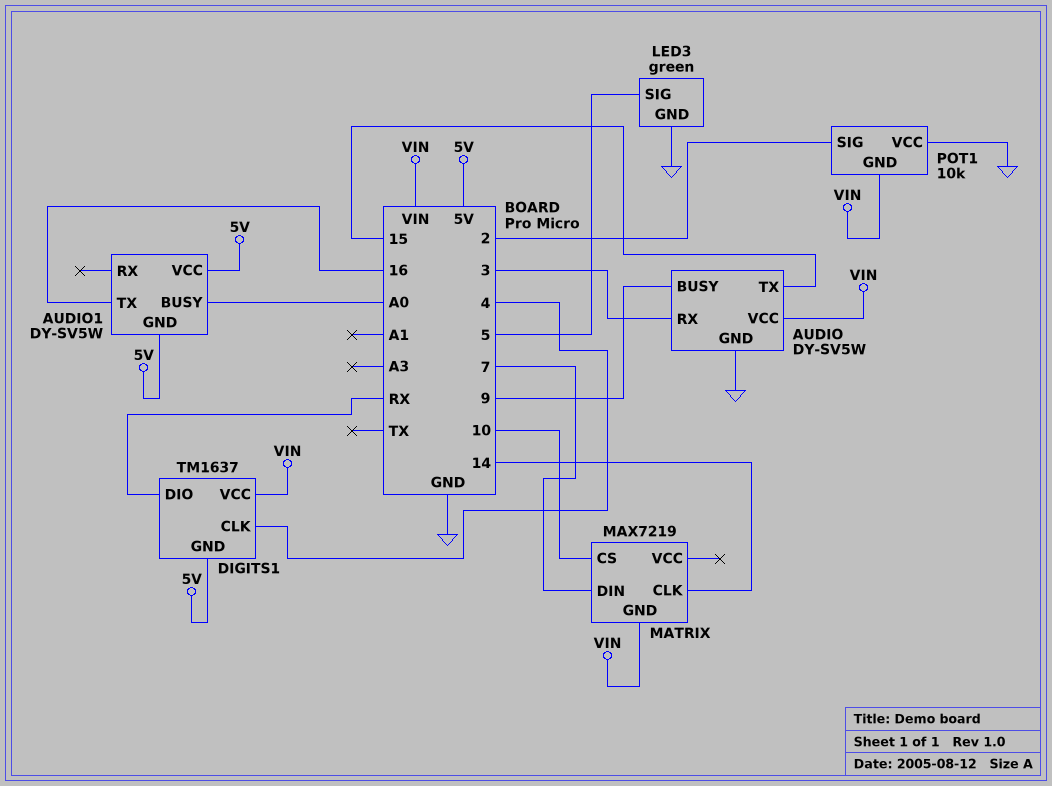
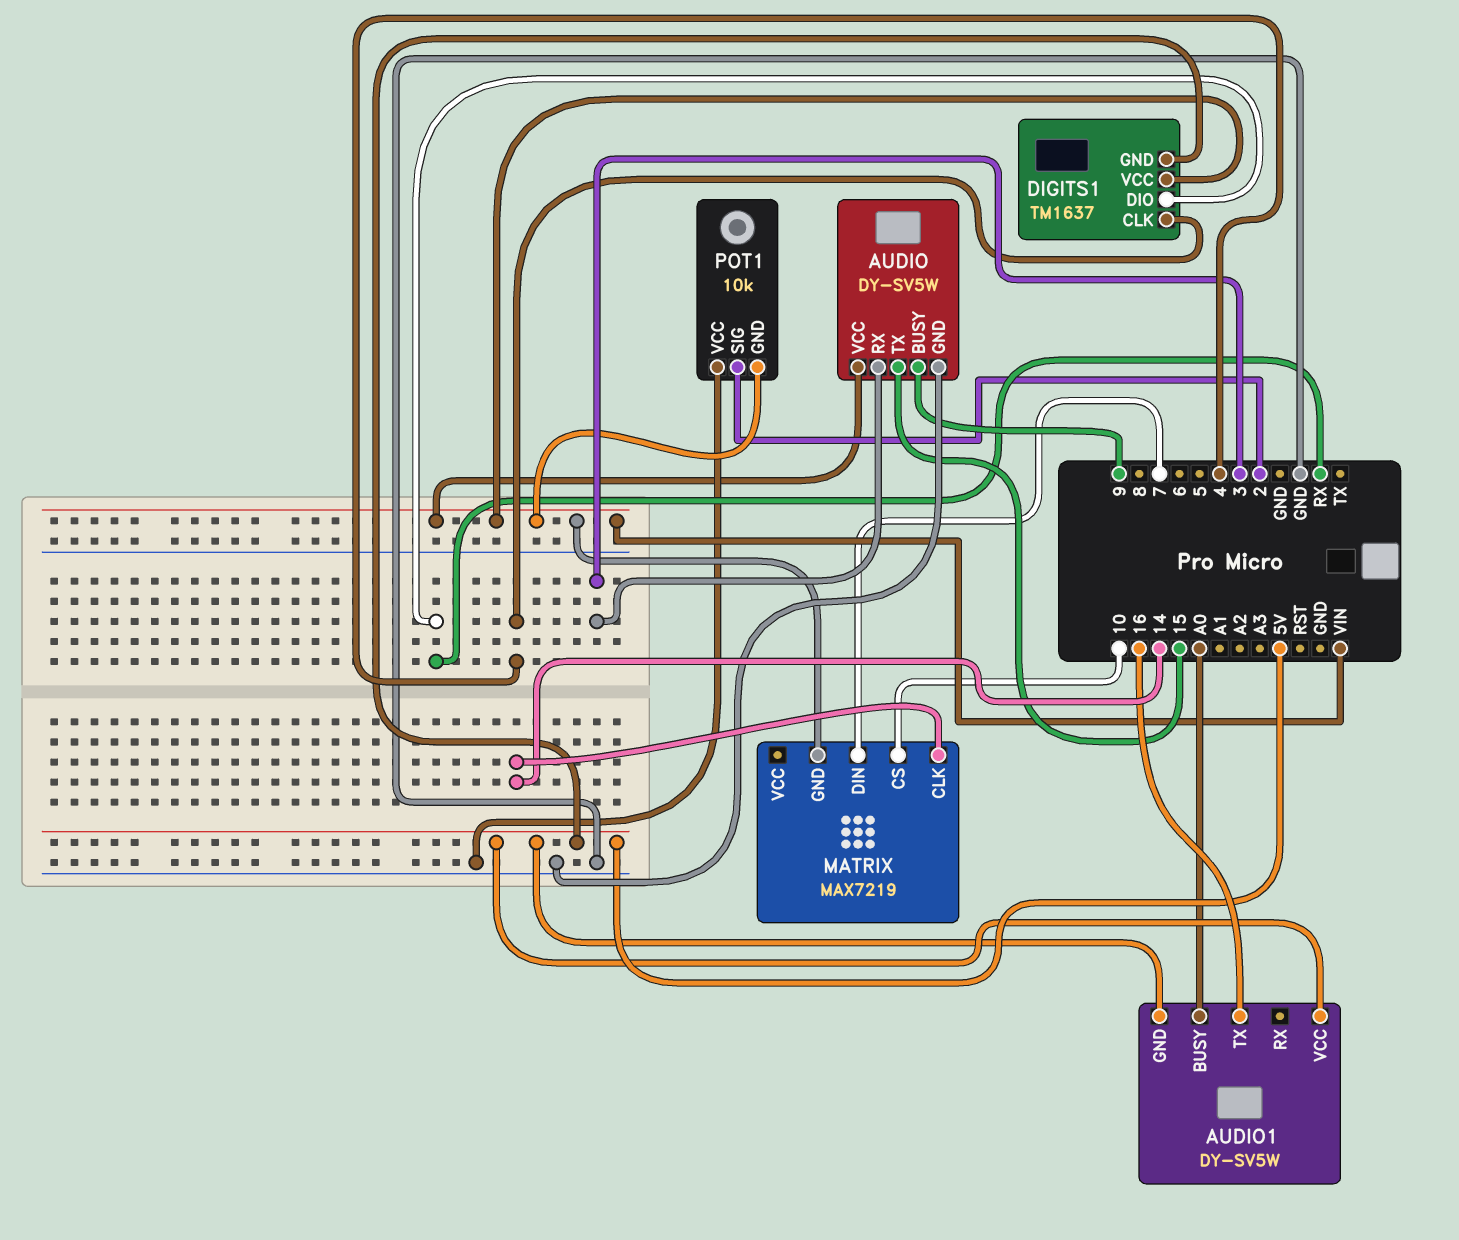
LED3: green -> none
LED3 pin GND: GND -> none
LED3 pin SIG: 5 -> none

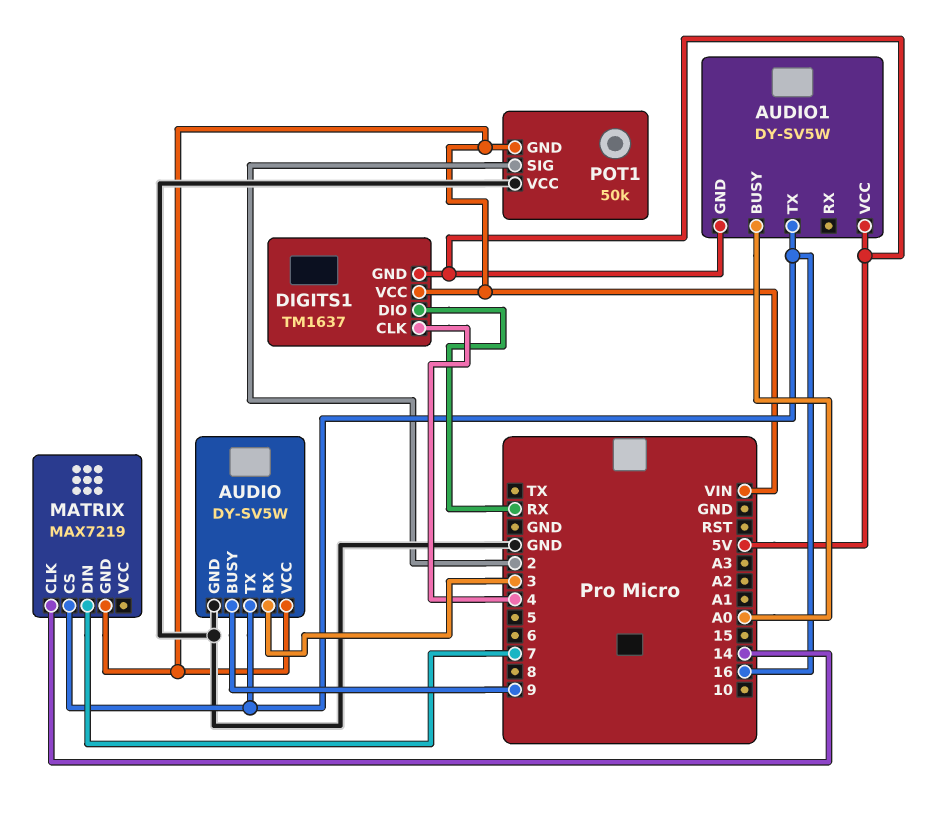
AUDIO pin TX: 15 -> 16
MATRIX pin CS: 10 -> 16
POT1: 10k -> 50k

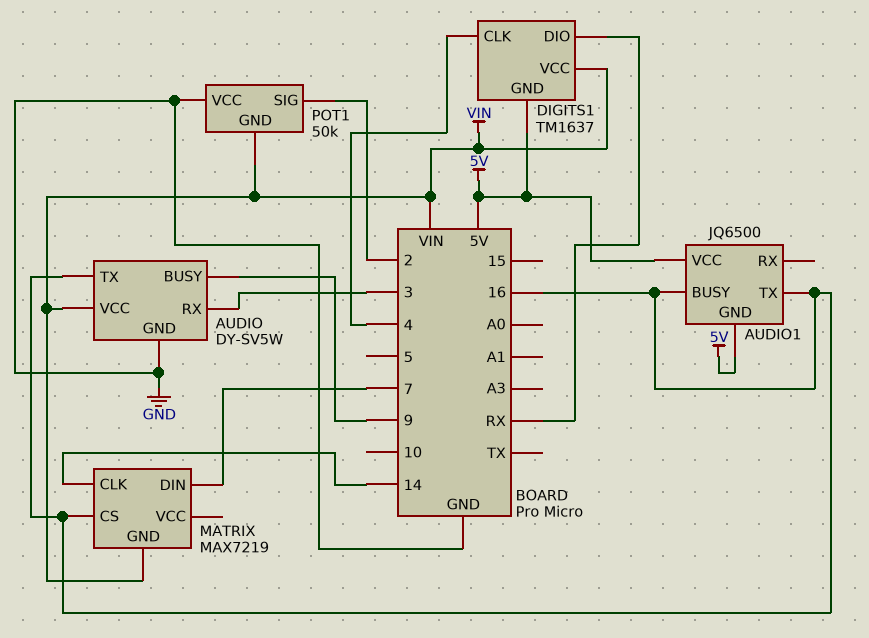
AUDIO1: DY-SV5W -> JQ6500
AUDIO1 pin BUSY: A0 -> 16

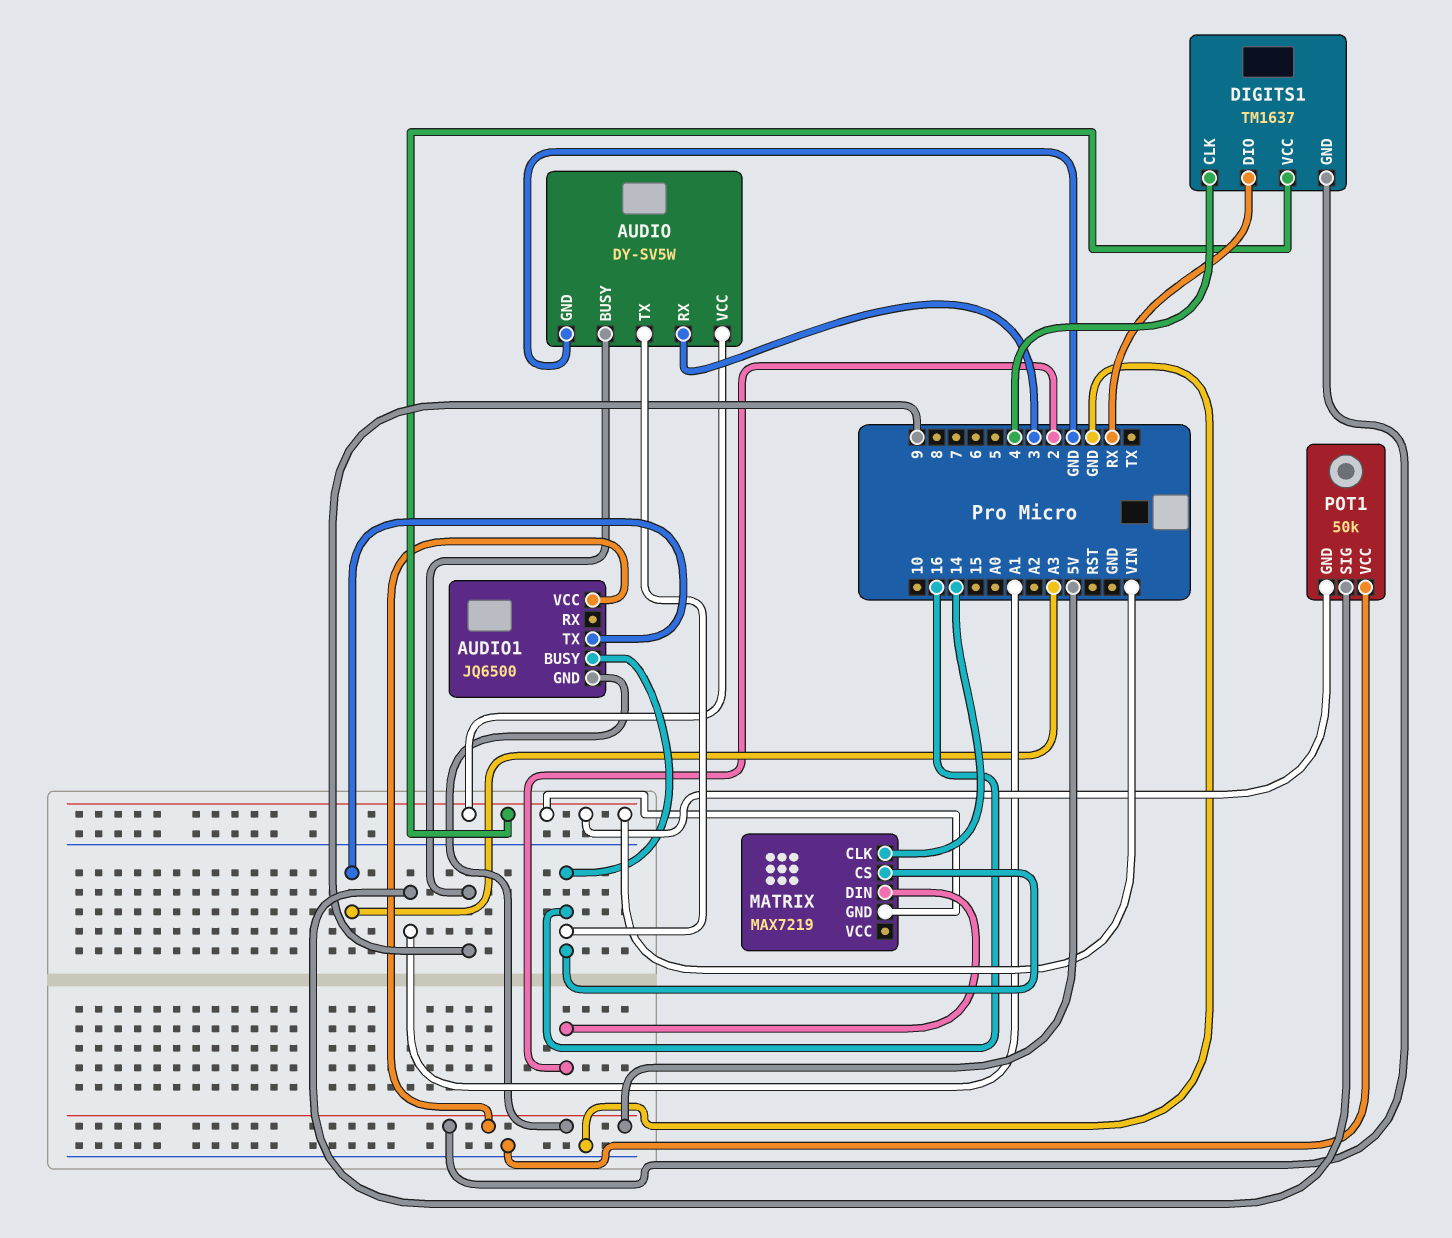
AUDIO1 pin TX: 16 -> A3
MATRIX pin DIN: 7 -> 2
POT1 pin SIG: 2 -> A1

